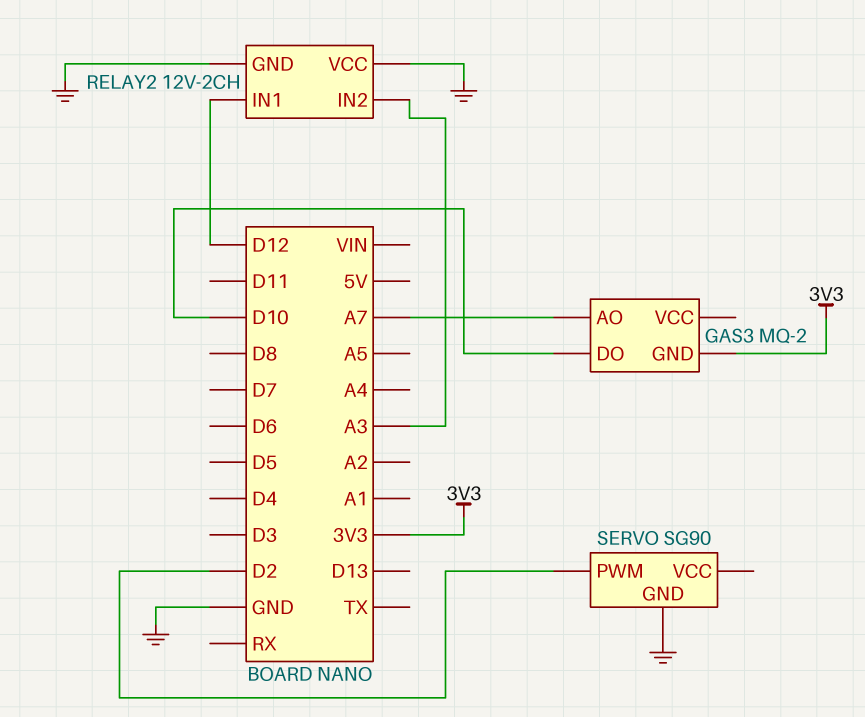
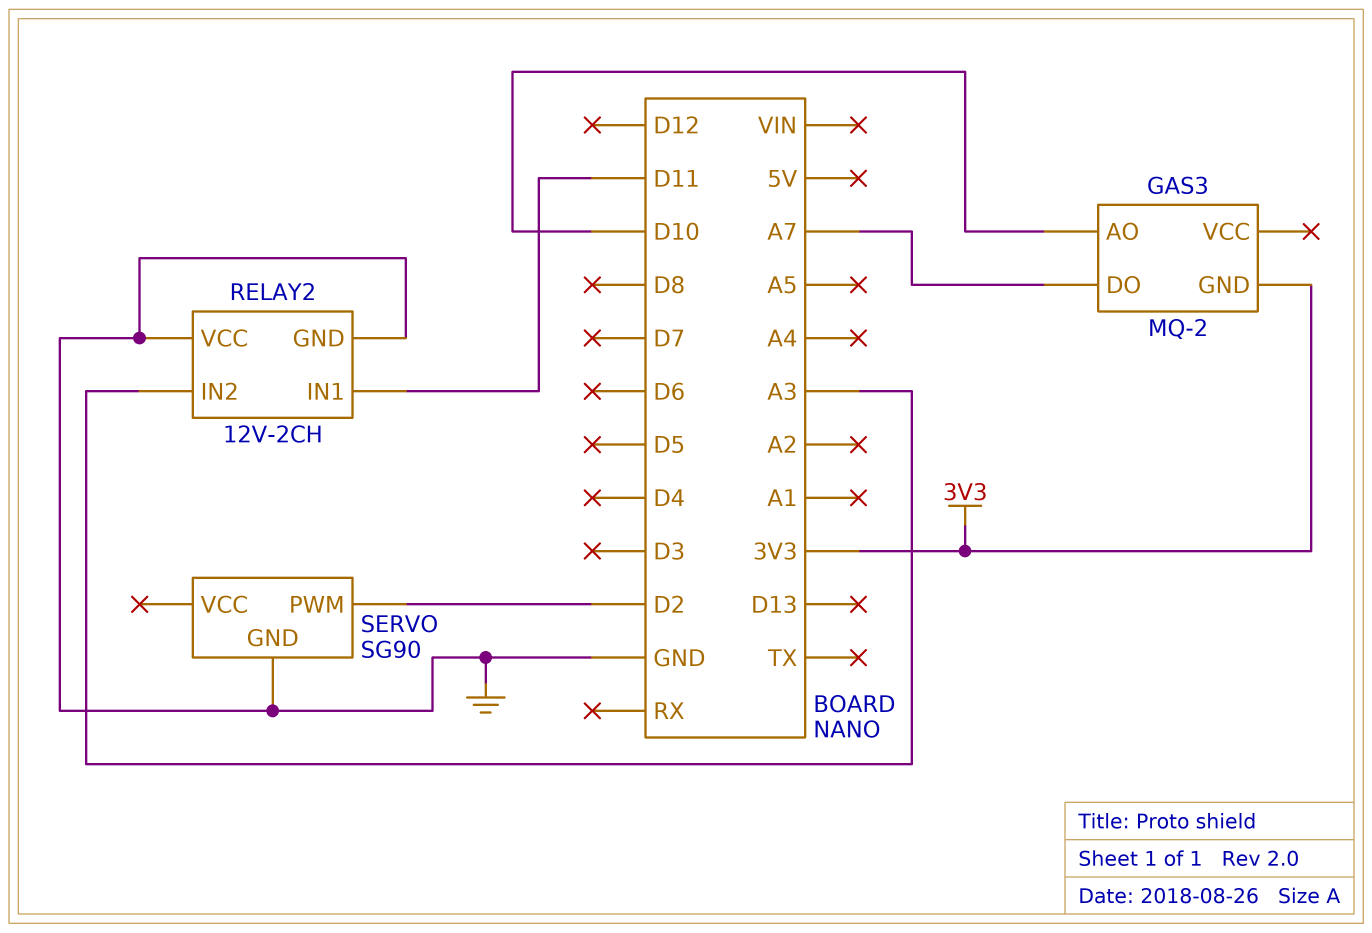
GAS3 pin AO: A7 -> D10
GAS3 pin DO: D10 -> A7
RELAY2 pin IN1: D12 -> D11

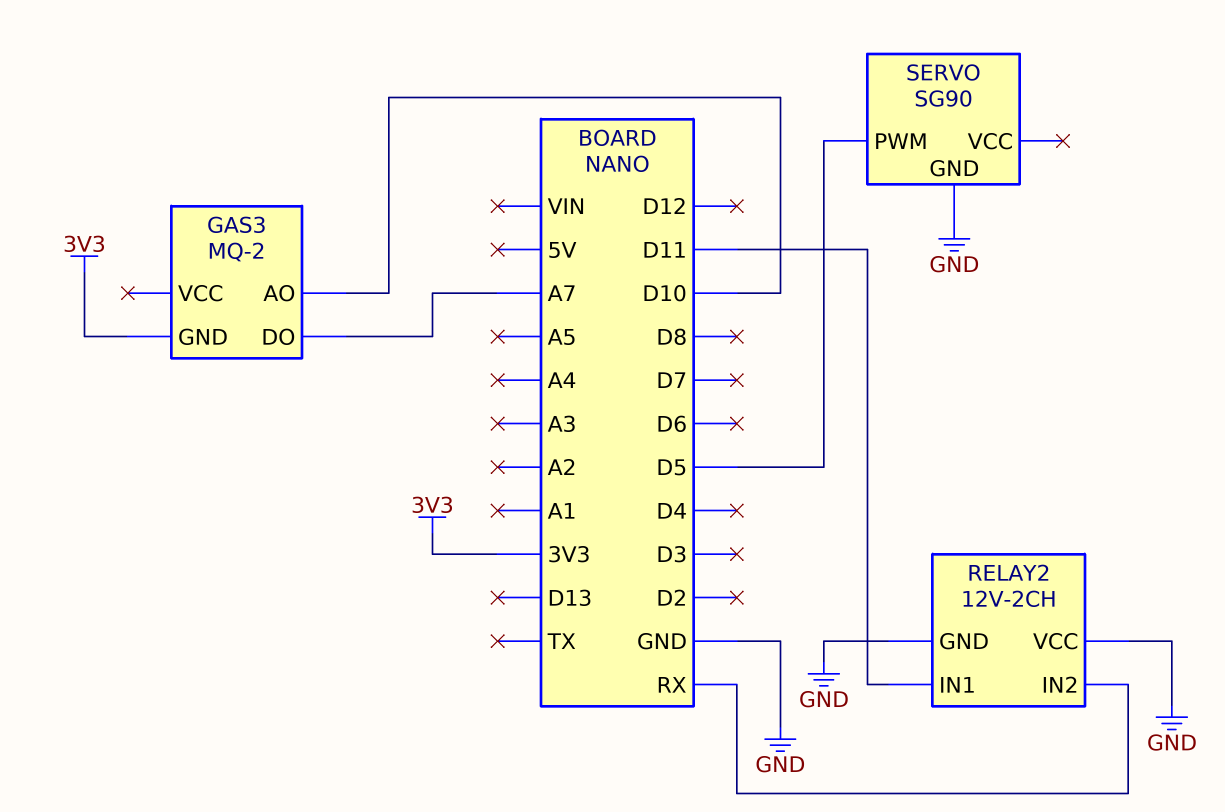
RELAY2 pin IN2: A3 -> RX
SERVO pin PWM: D2 -> D5

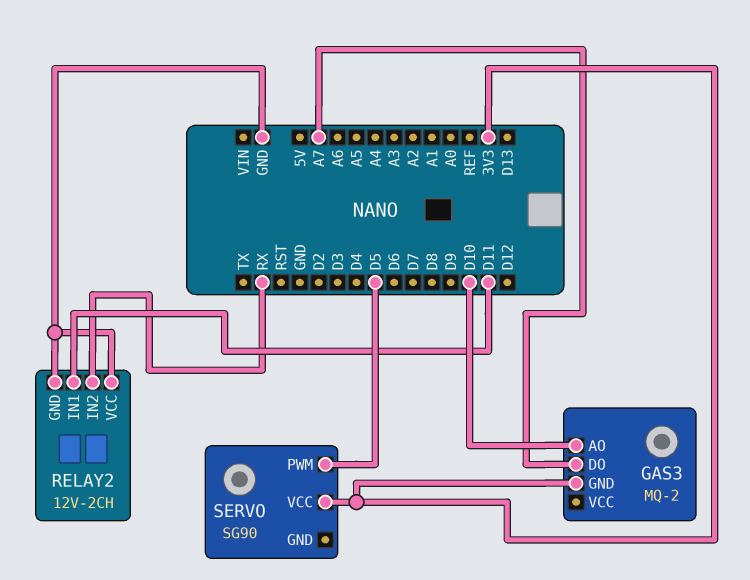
SERVO pin GND: GND -> none
SERVO pin VCC: none -> 3V3

